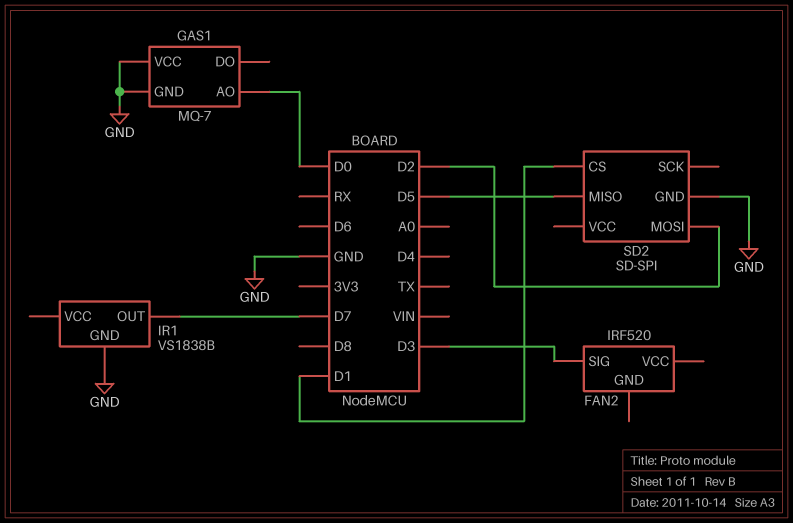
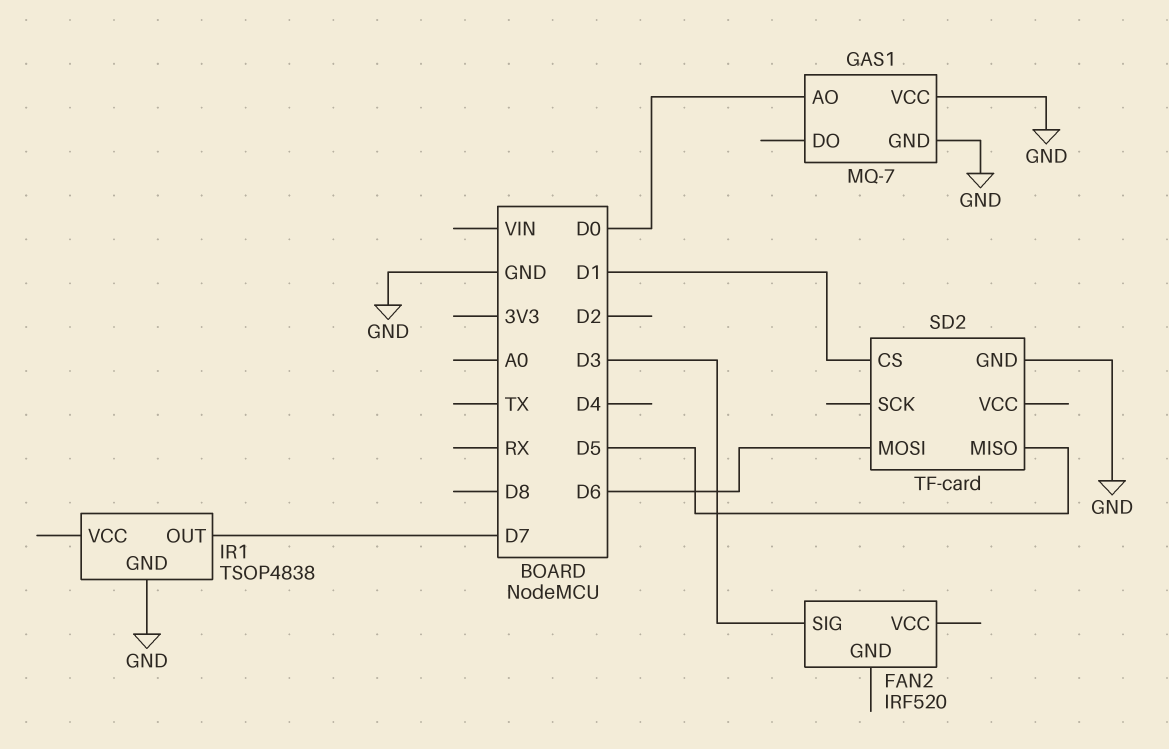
IR1: VS1838B -> TSOP4838
SD2: SD-SPI -> TF-card
SD2 pin MOSI: D2 -> D6

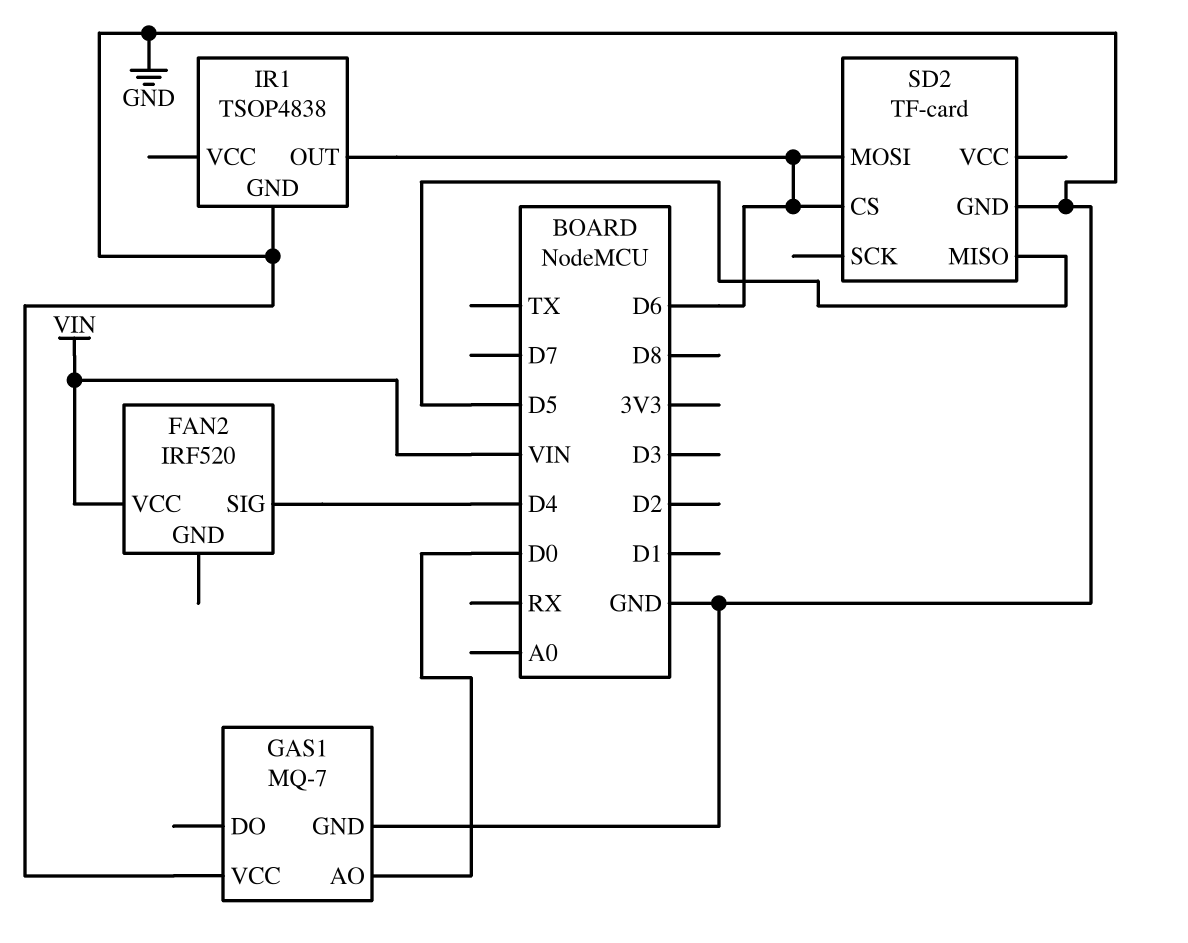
FAN2 pin SIG: D3 -> D4
FAN2 pin VCC: none -> VIN
IR1 pin OUT: D7 -> D6
SD2 pin CS: D1 -> D6

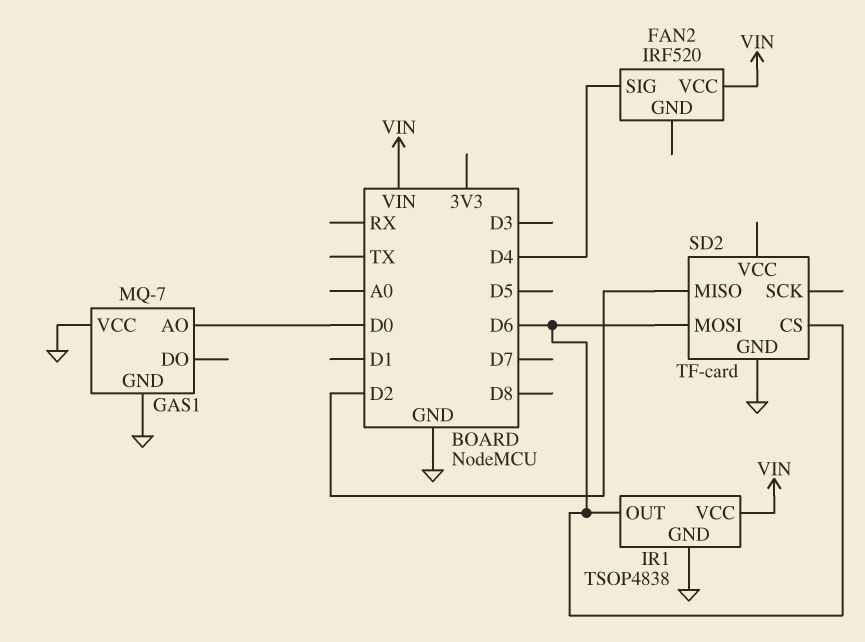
IR1 pin VCC: none -> VIN
SD2 pin MISO: D5 -> D2

